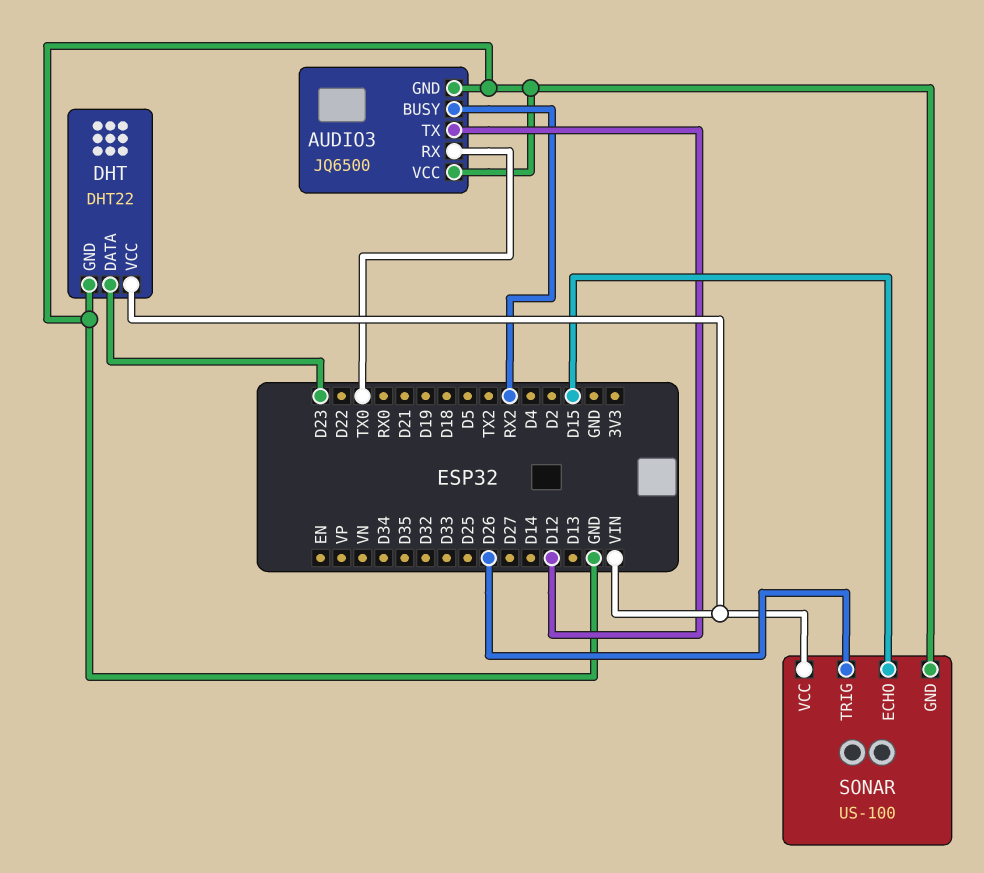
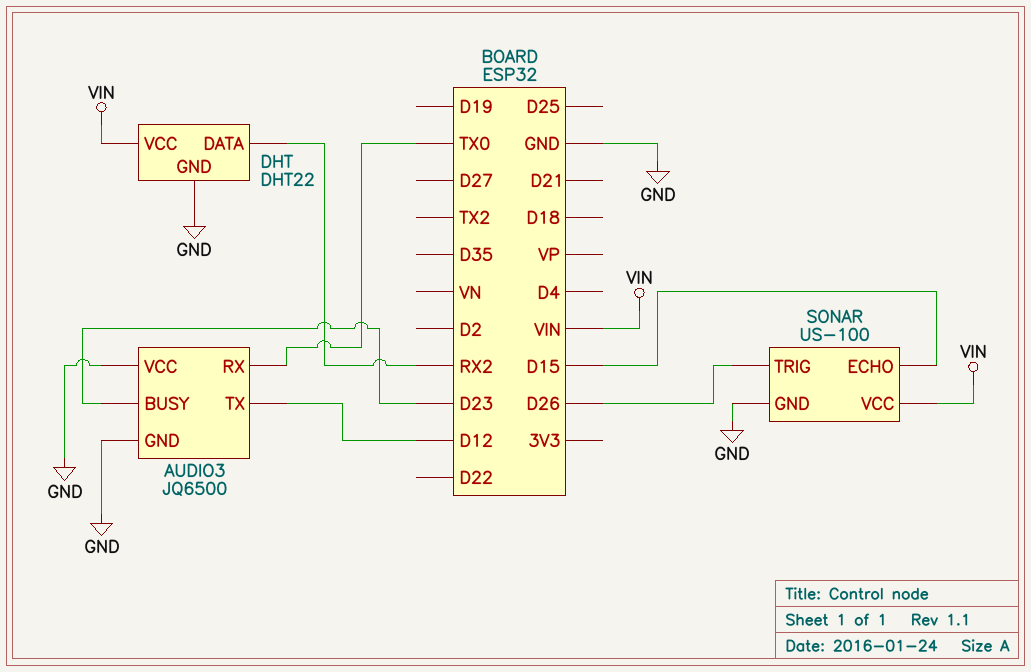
AUDIO3 pin BUSY: RX2 -> D23
DHT pin DATA: D23 -> RX2

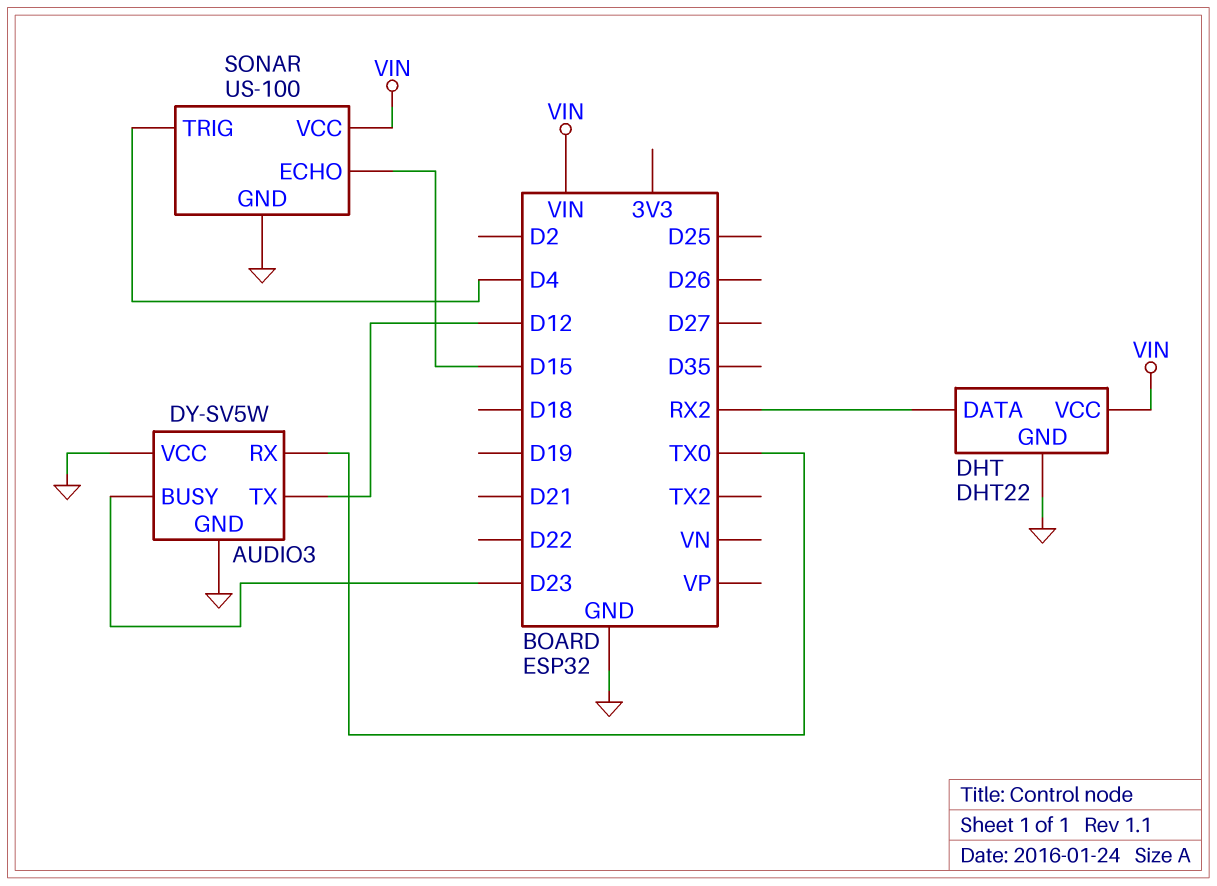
AUDIO3: JQ6500 -> DY-SV5W
SONAR pin TRIG: D26 -> D4

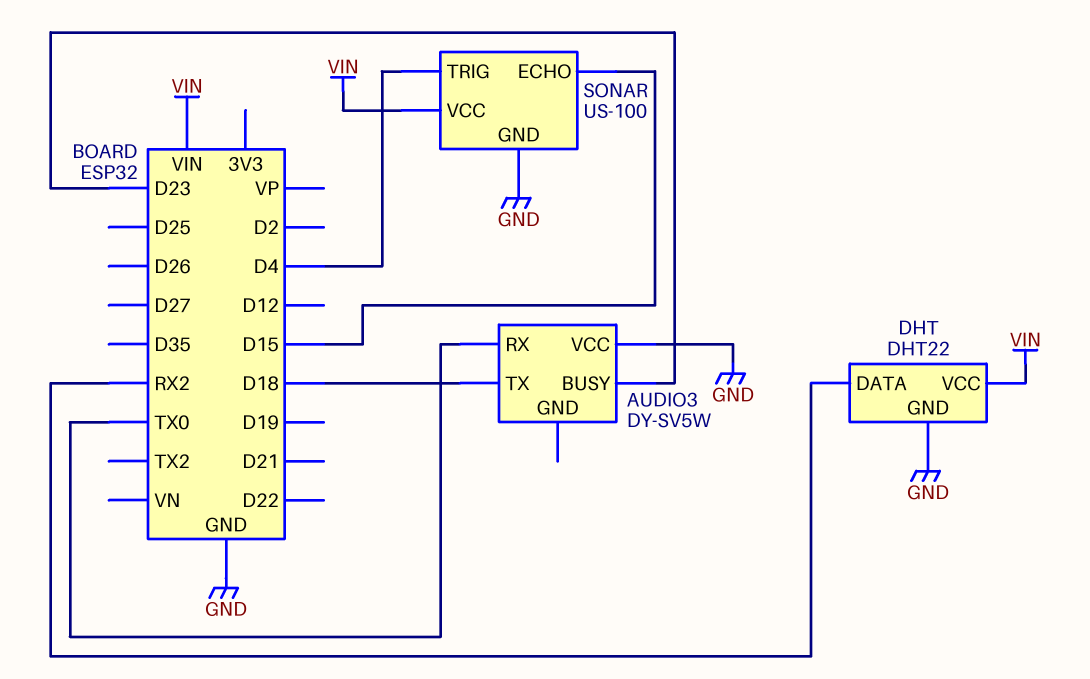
AUDIO3 pin GND: GND -> none
AUDIO3 pin TX: D12 -> D18

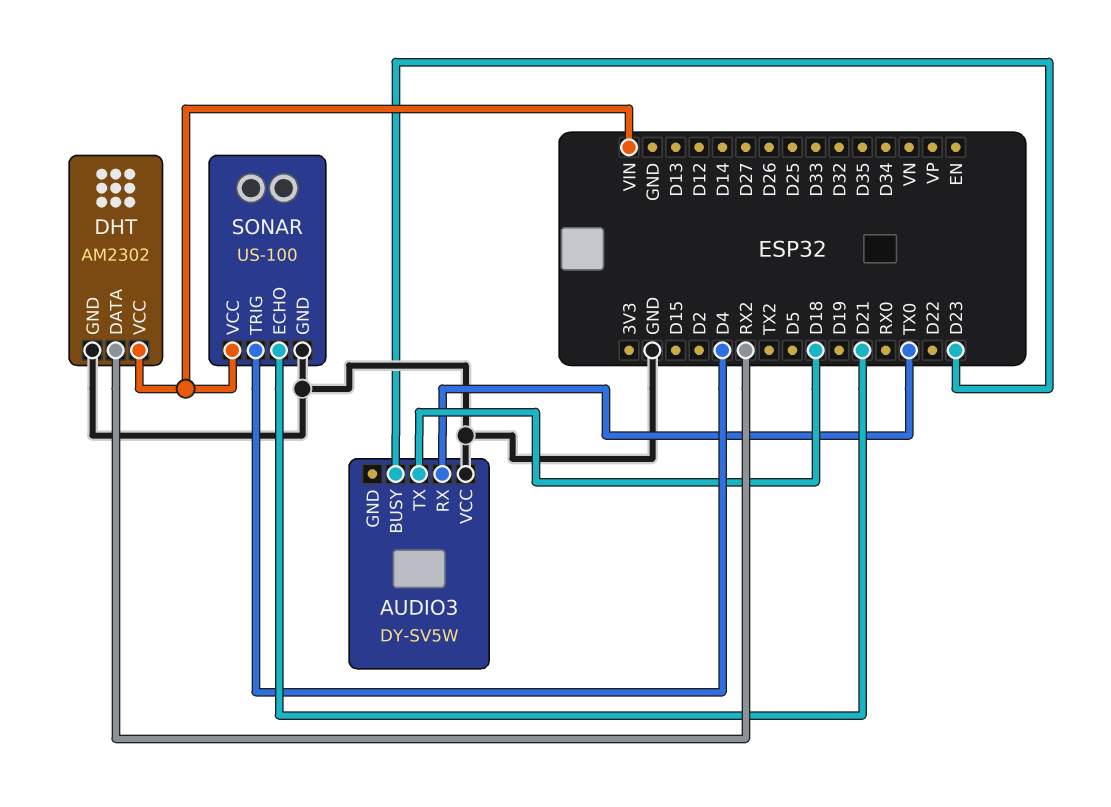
DHT: DHT22 -> AM2302
SONAR pin ECHO: D15 -> D21

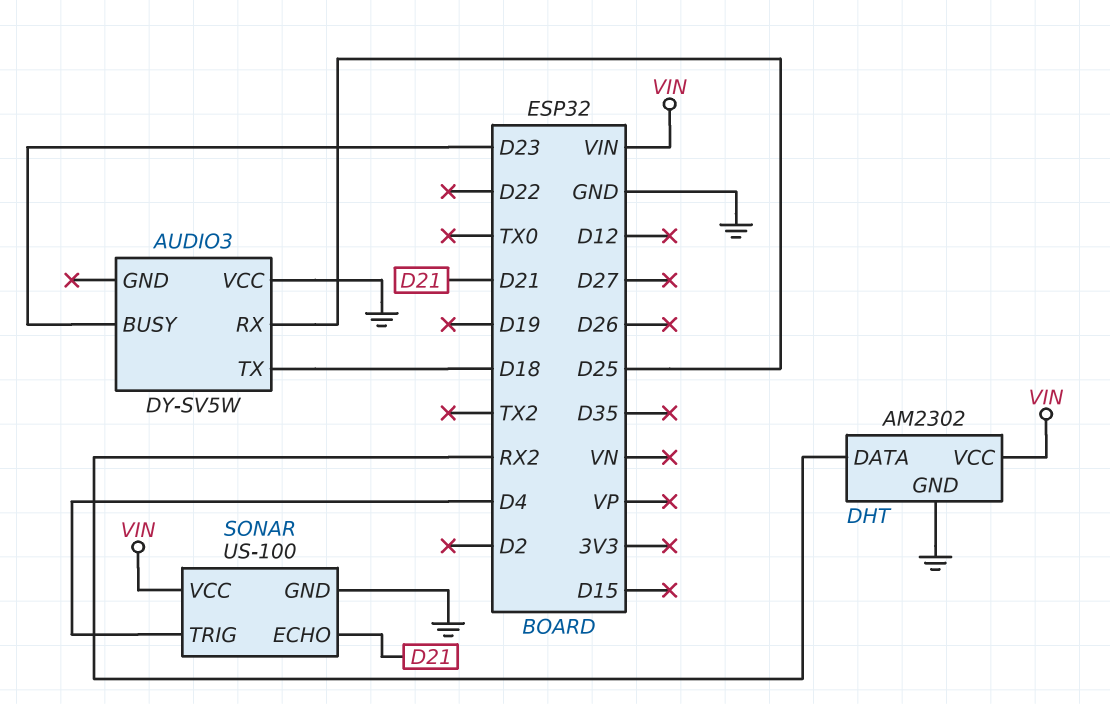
AUDIO3 pin RX: TX0 -> D25

